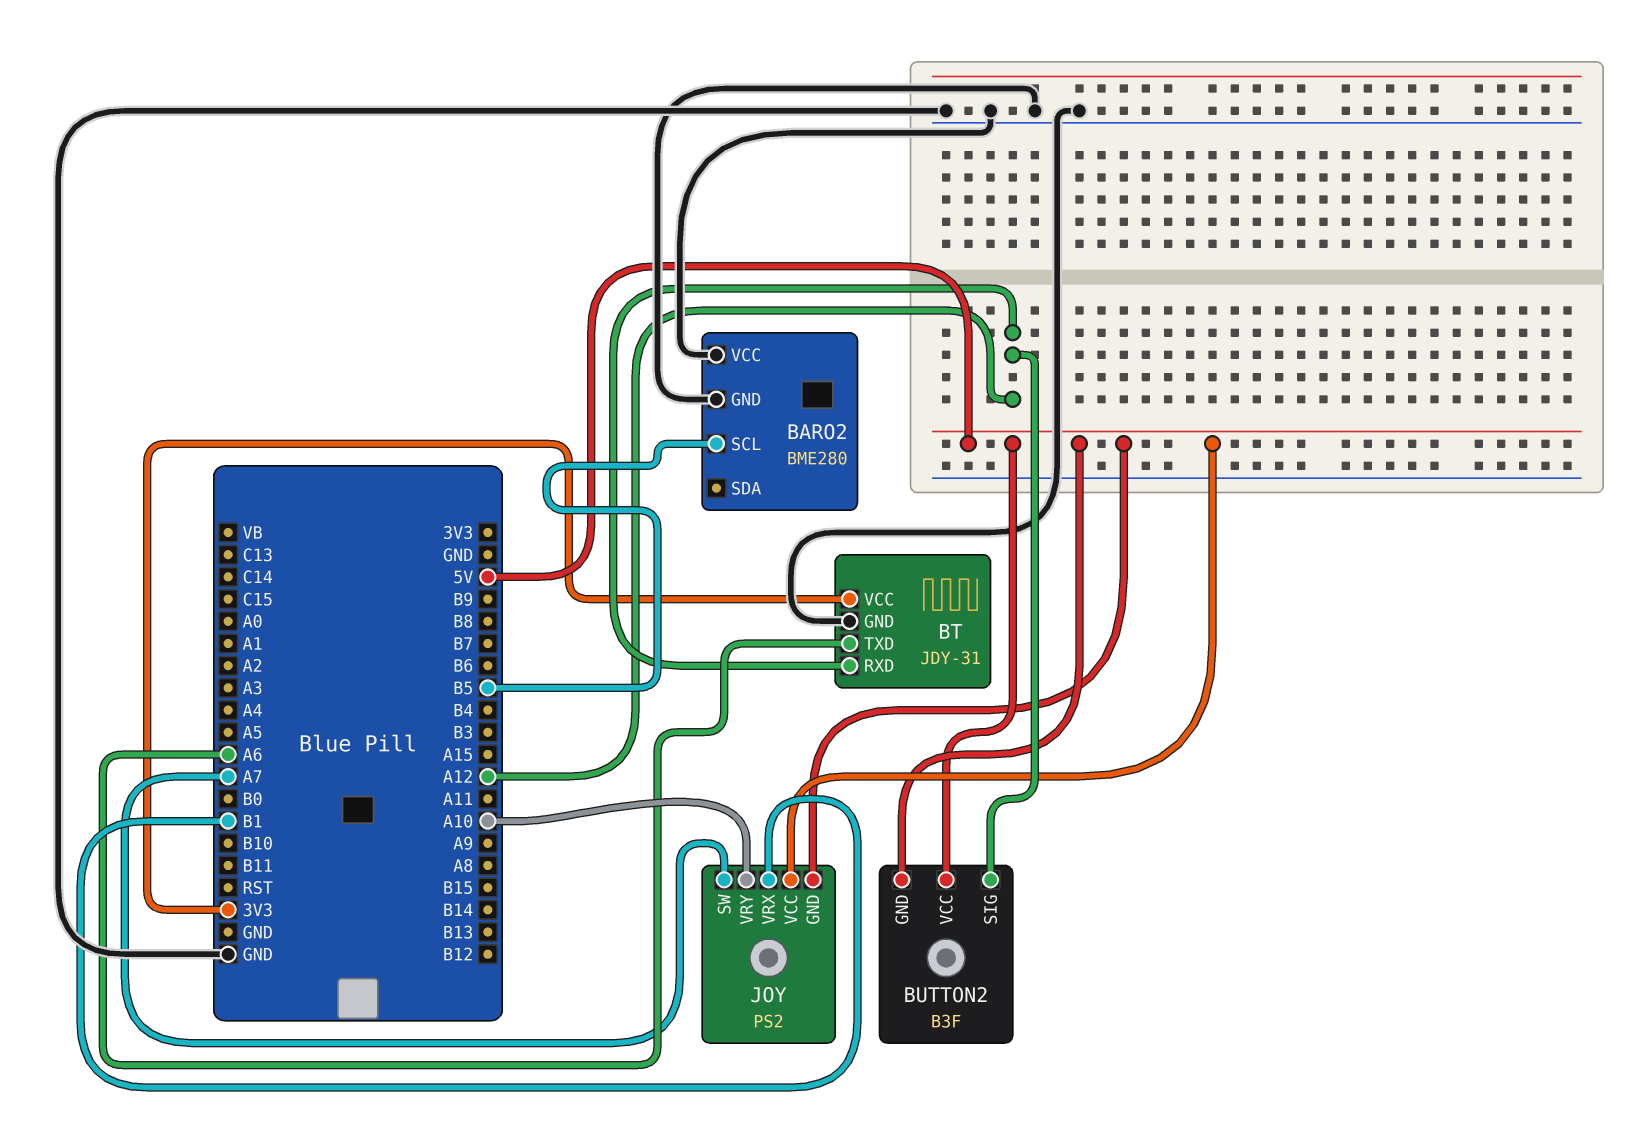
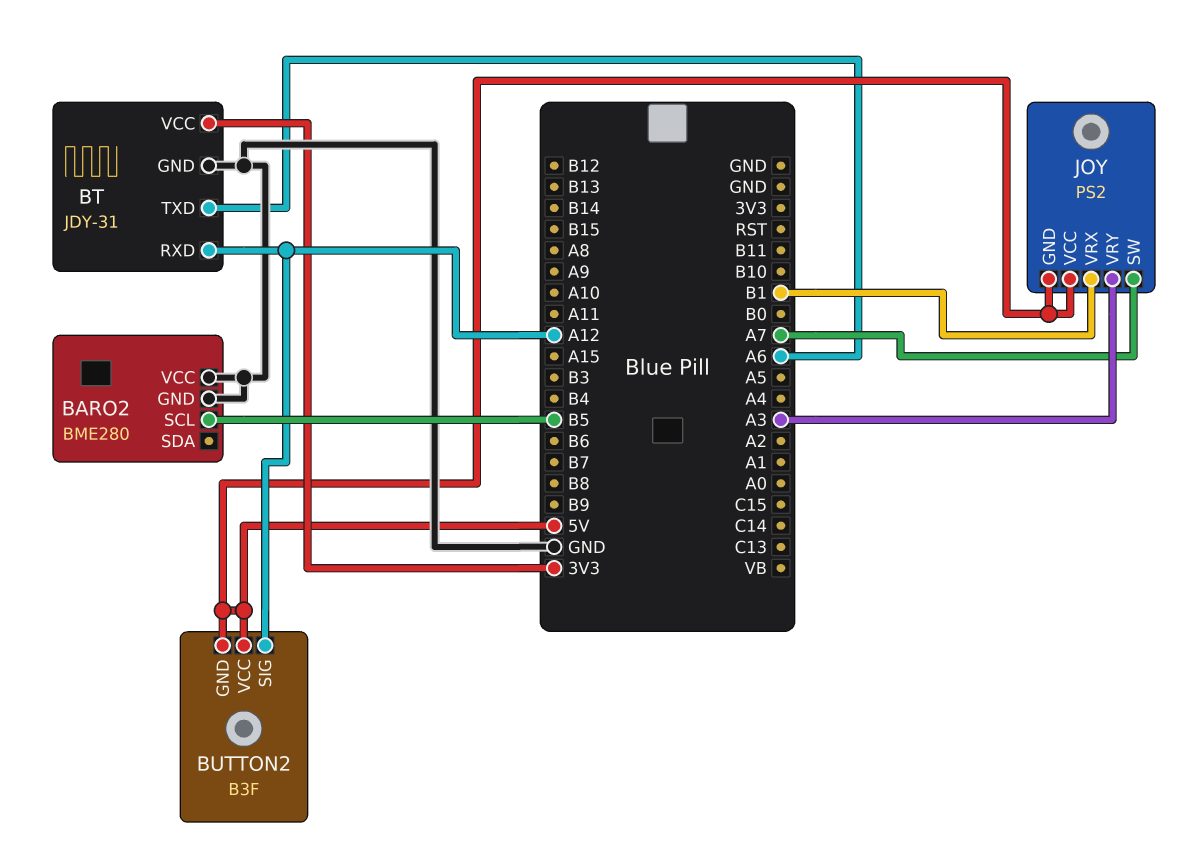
JOY pin VRY: A10 -> A3

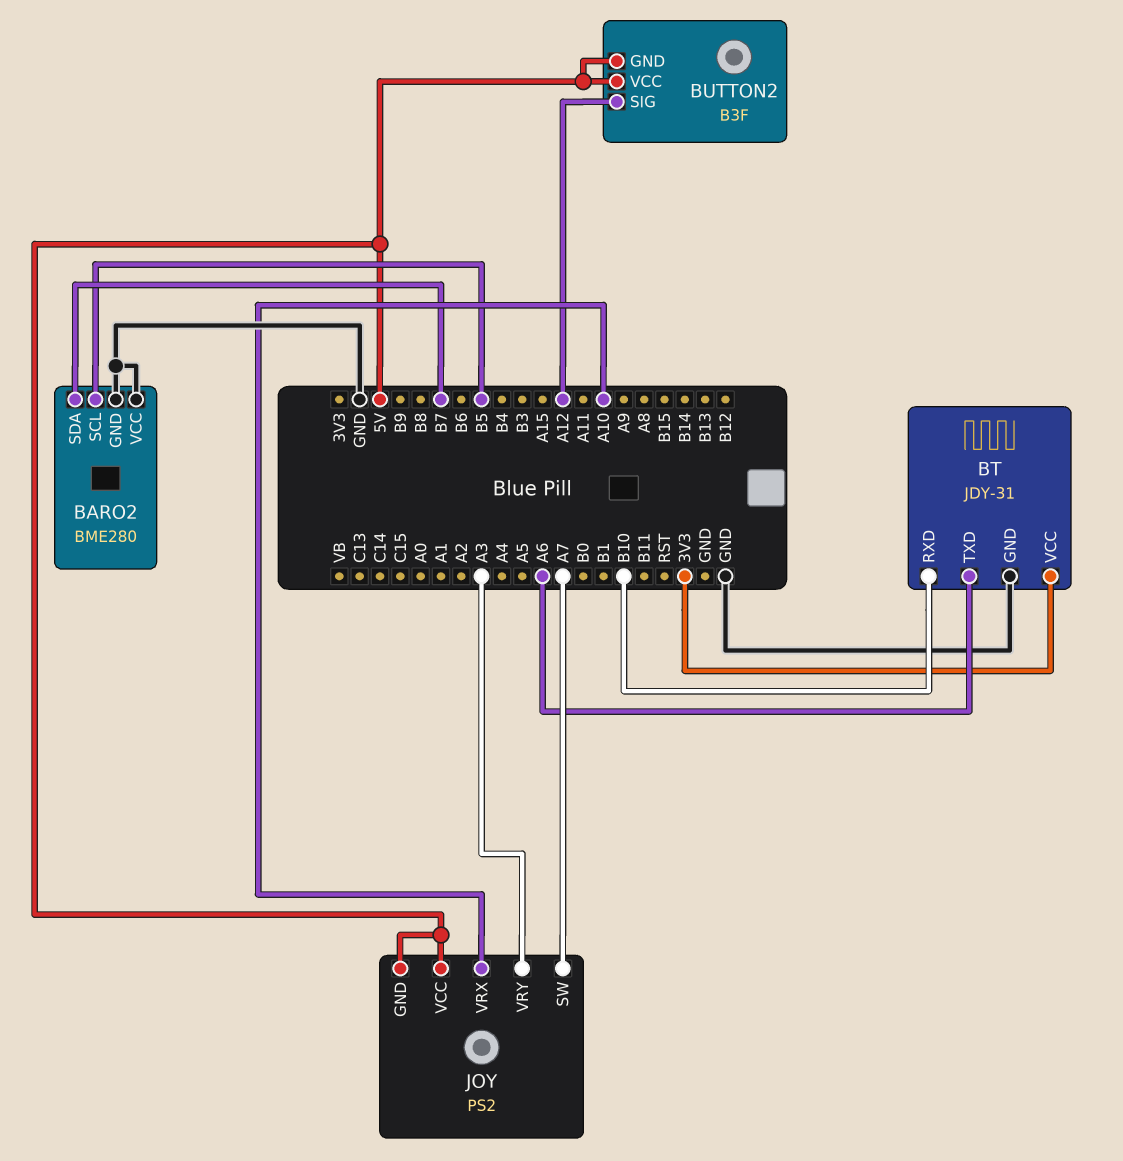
BARO2 pin SDA: none -> B7
BT pin RXD: A12 -> B10
JOY pin VRX: B1 -> A10

